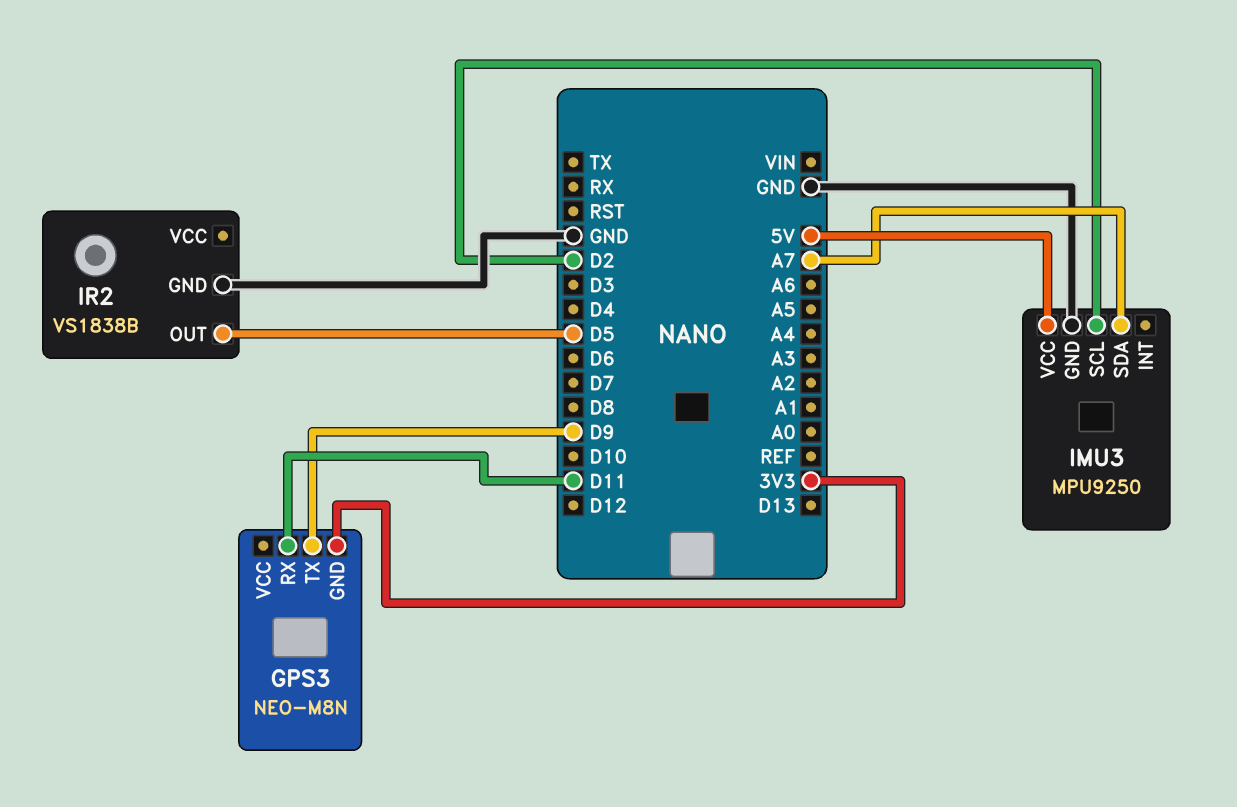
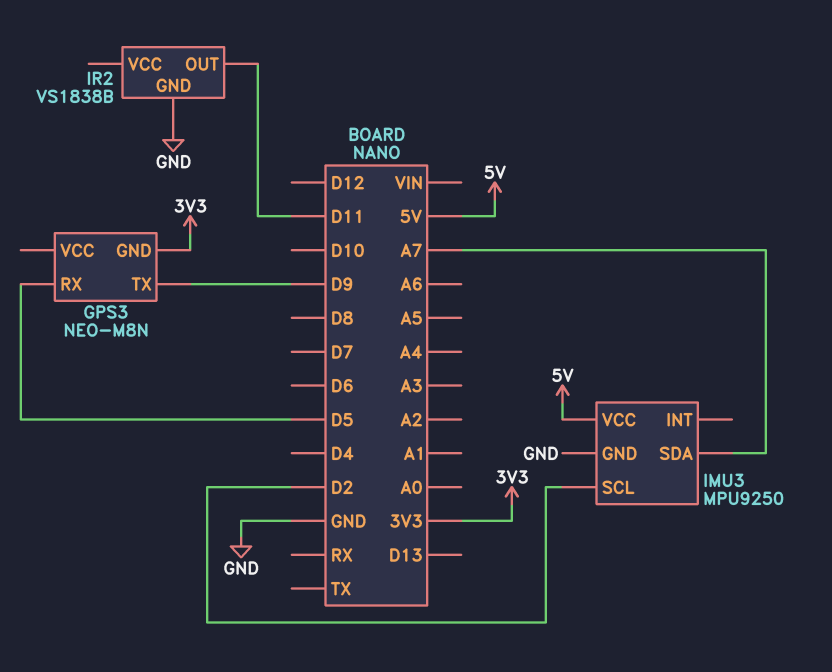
GPS3 pin RX: D11 -> D5
IR2 pin OUT: D5 -> D11

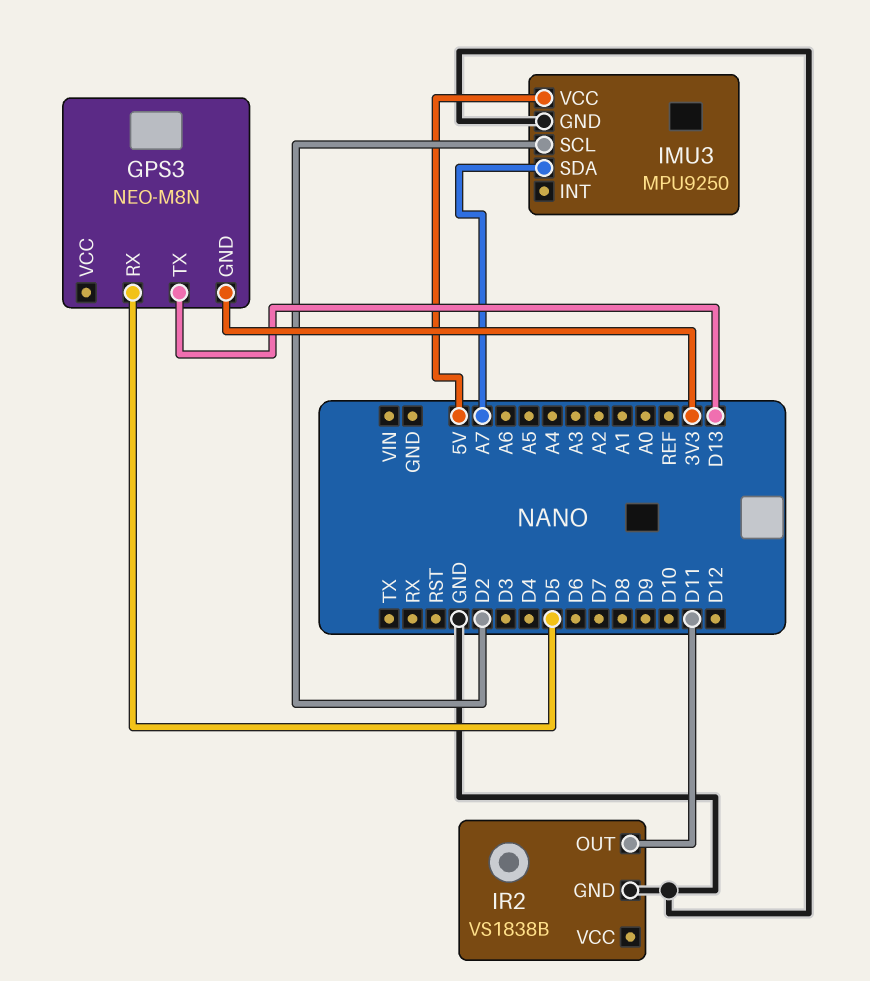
GPS3 pin TX: D9 -> D13

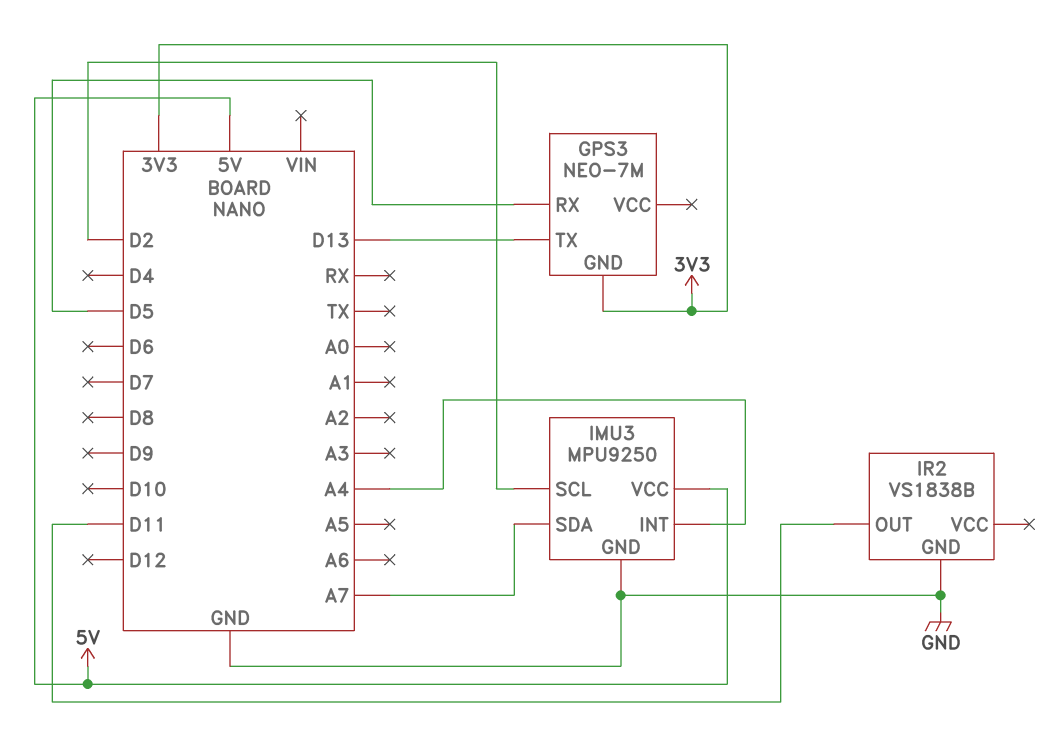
GPS3: NEO-M8N -> NEO-7M
IMU3 pin INT: none -> A4

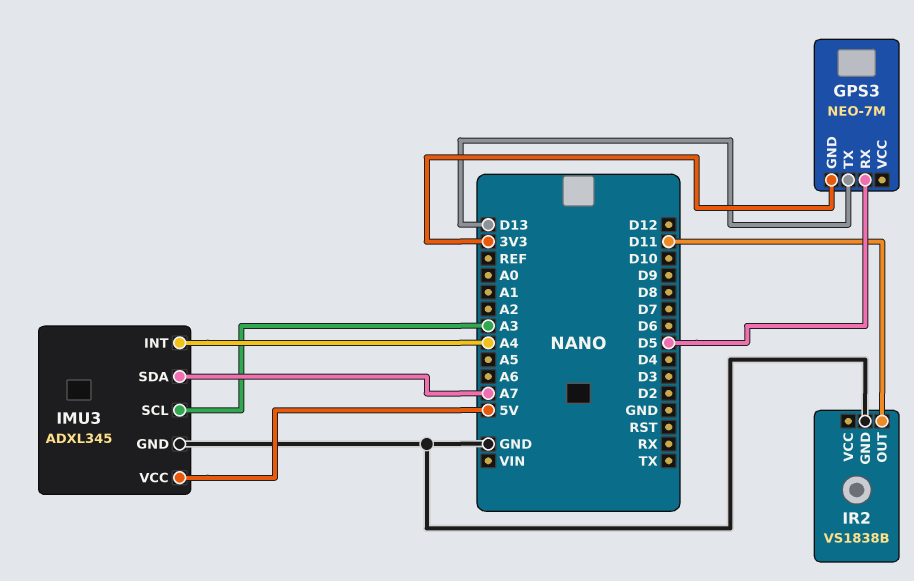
IMU3: MPU9250 -> ADXL345
IMU3 pin SCL: D2 -> A3

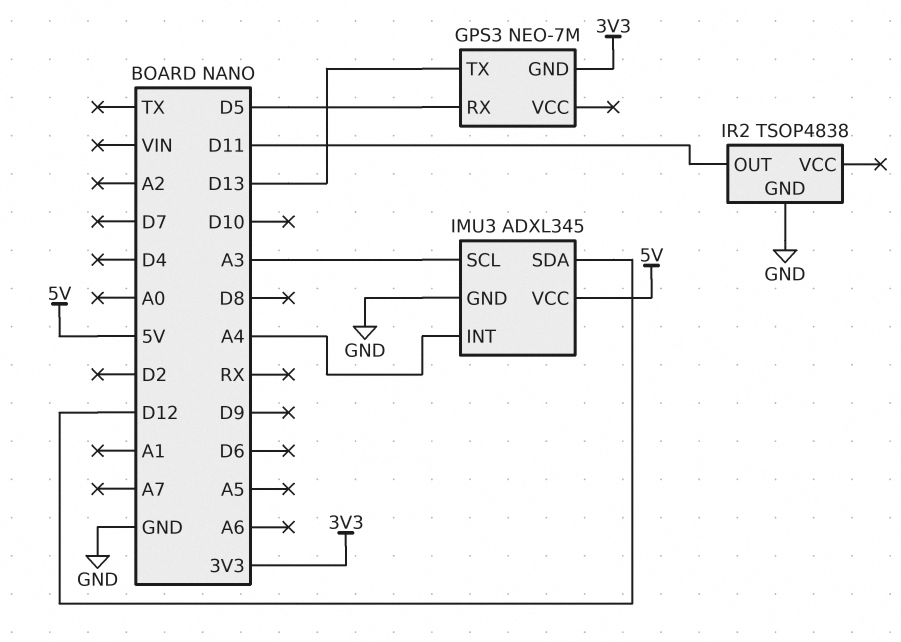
IMU3 pin SDA: A7 -> D12
IR2: VS1838B -> TSOP4838

